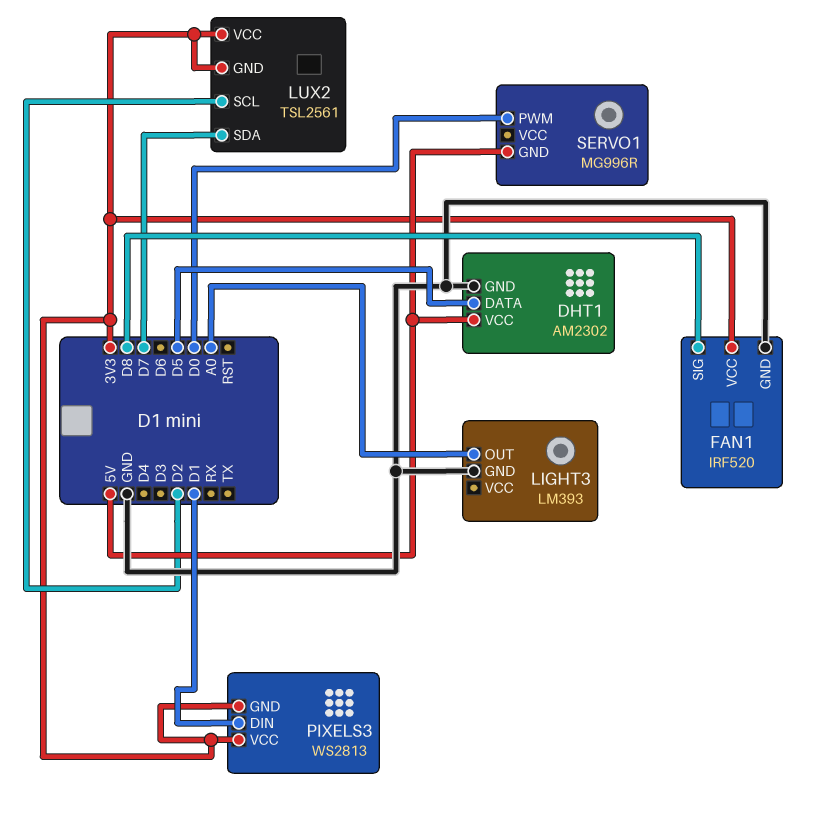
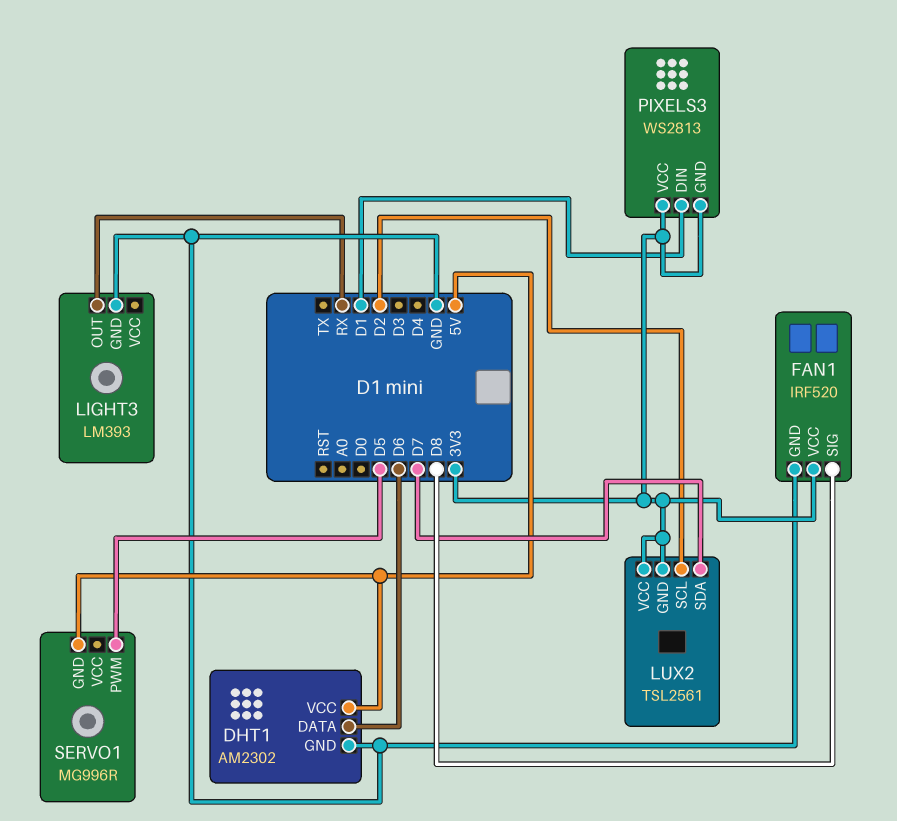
DHT1 pin DATA: D5 -> D6
LIGHT3 pin OUT: A0 -> RX
SERVO1 pin PWM: D0 -> D5

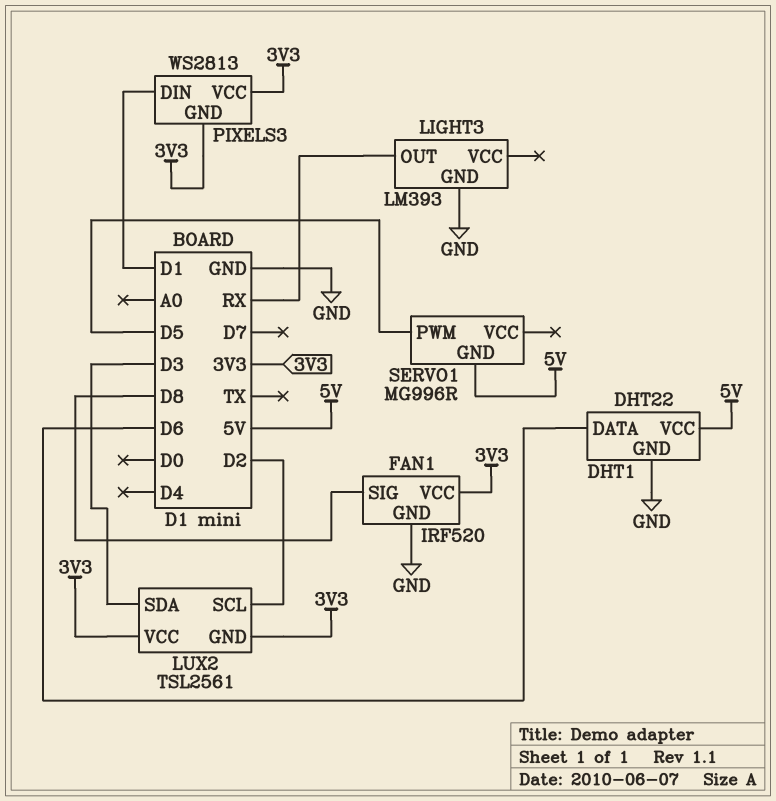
DHT1: AM2302 -> DHT22
LUX2 pin SDA: D7 -> D3

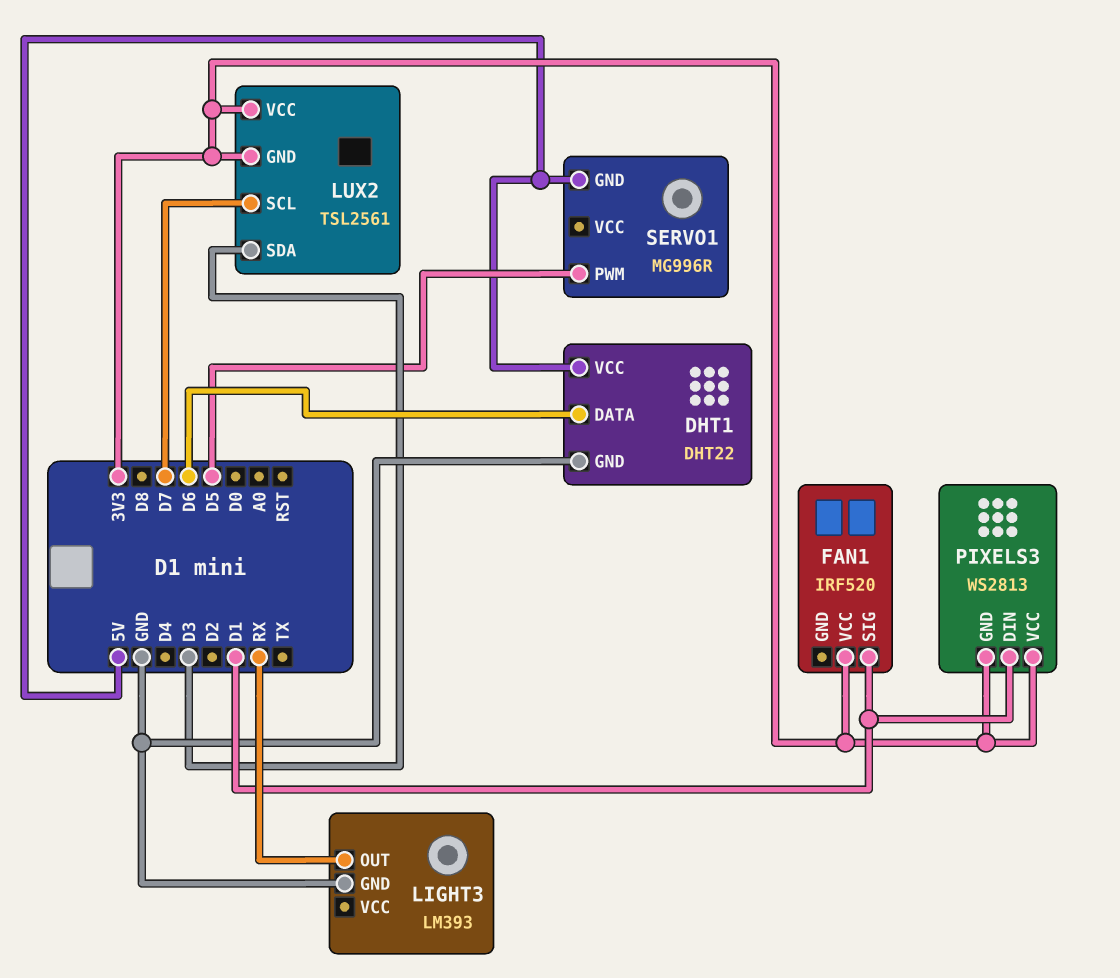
FAN1 pin GND: GND -> none
FAN1 pin SIG: D8 -> D1
LUX2 pin SCL: D2 -> D7

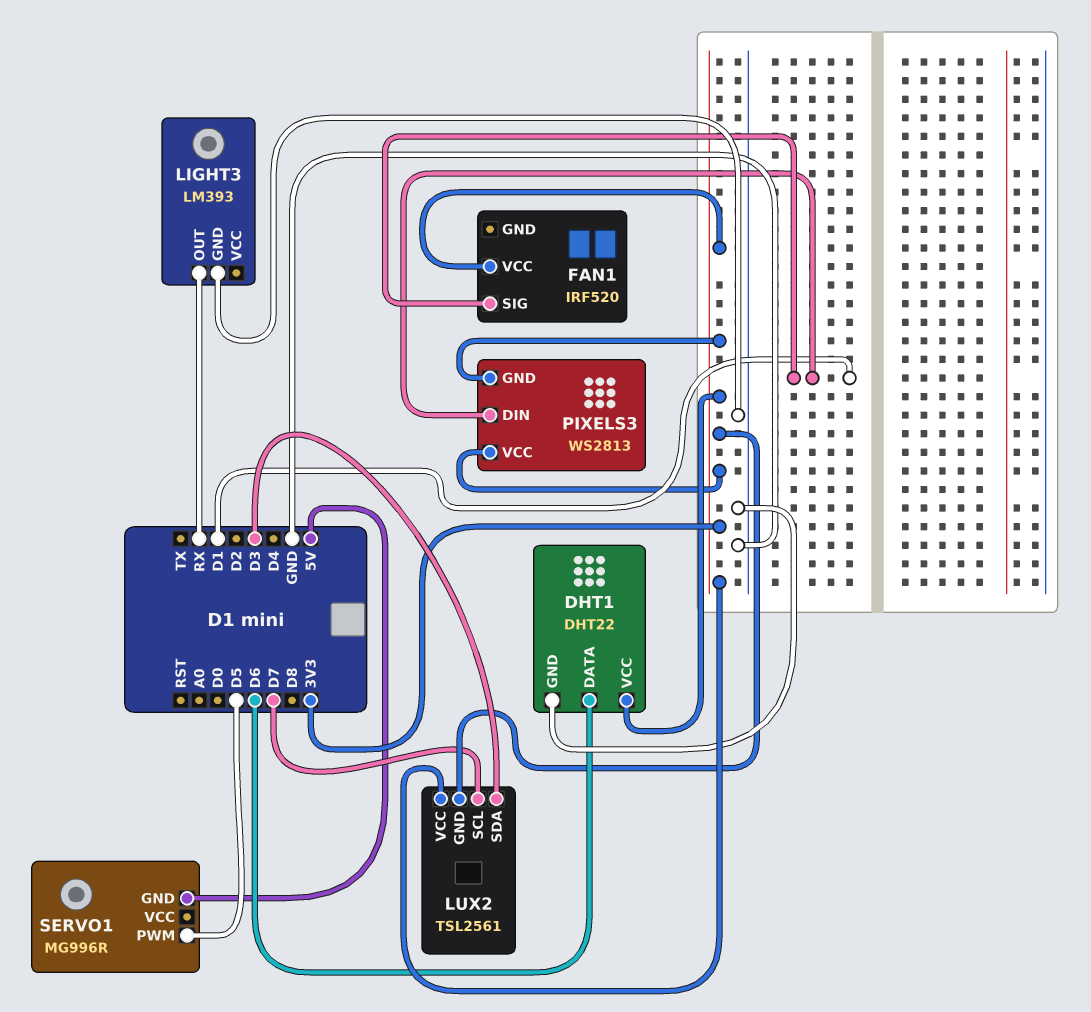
DHT1 pin VCC: 5V -> 3V3

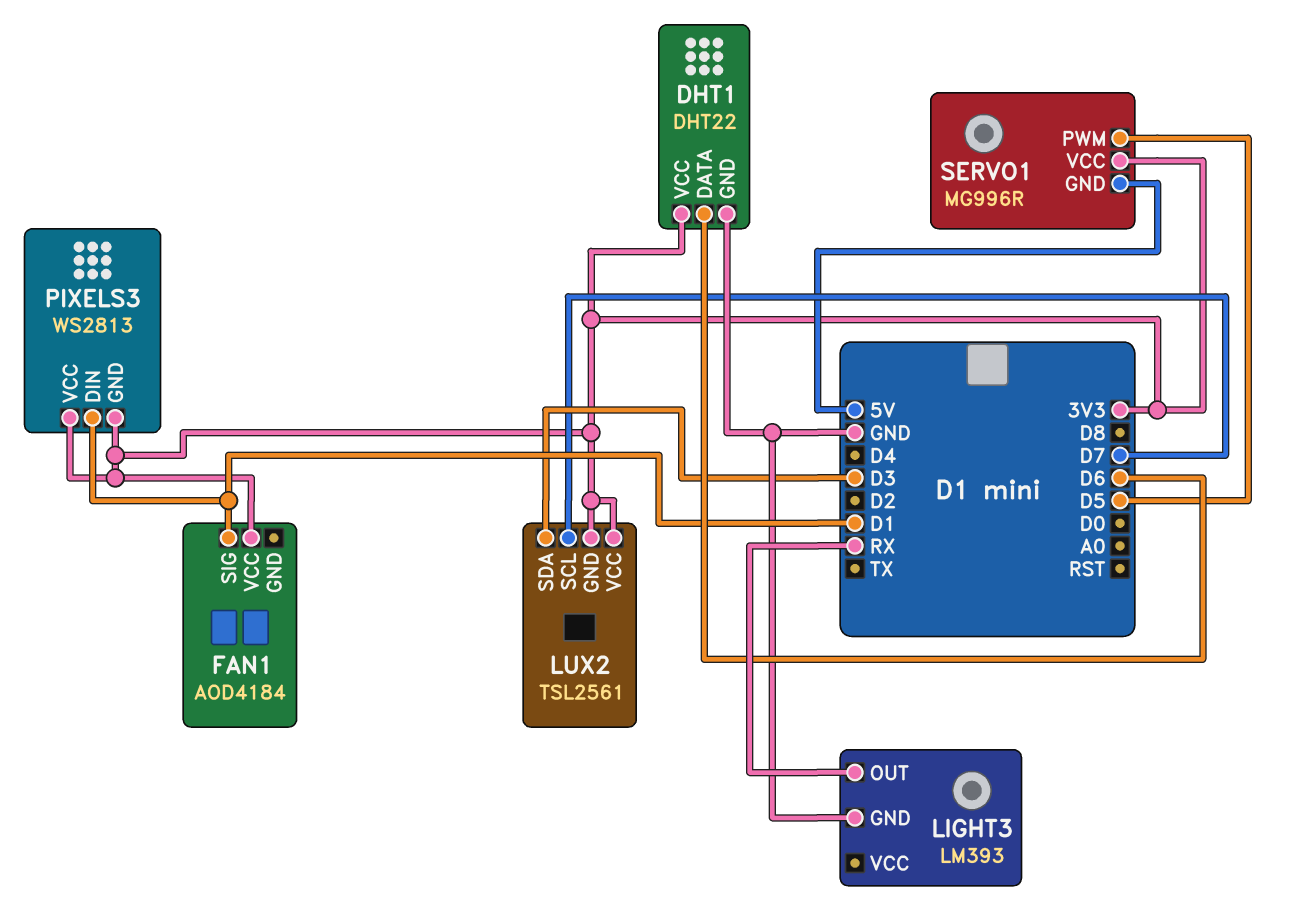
FAN1: IRF520 -> AOD4184
SERVO1 pin VCC: none -> 3V3

